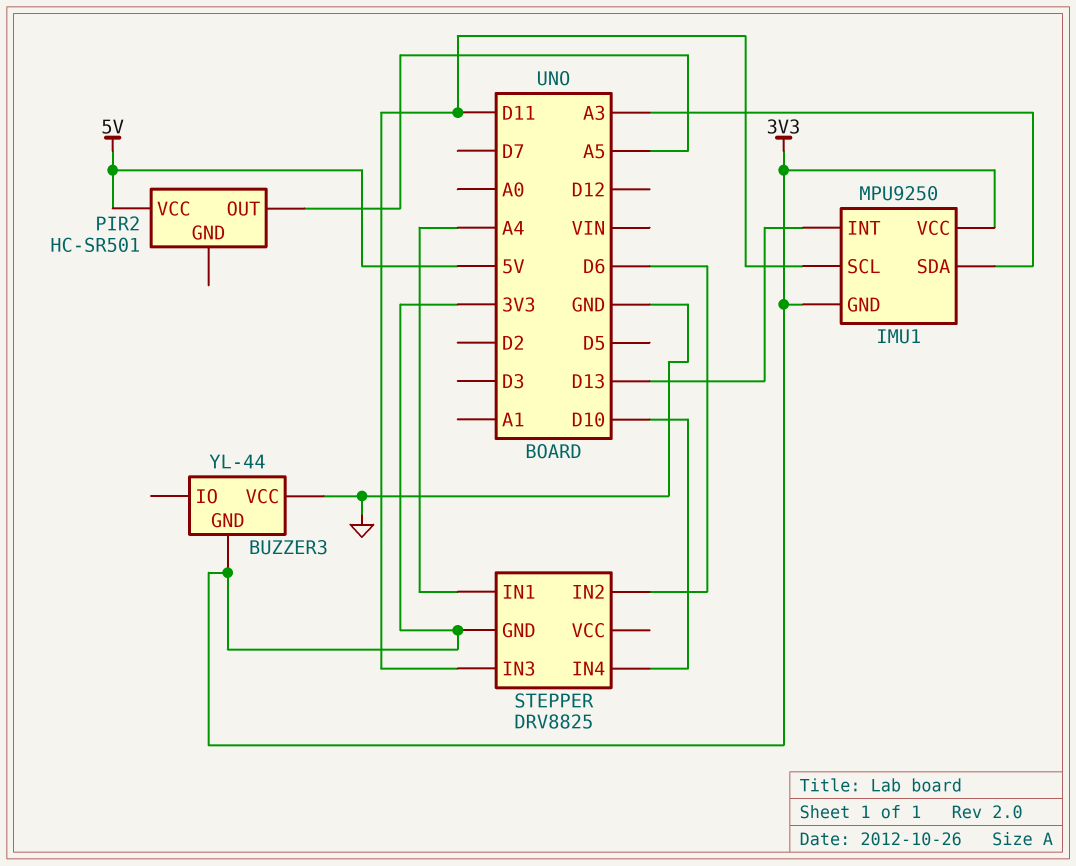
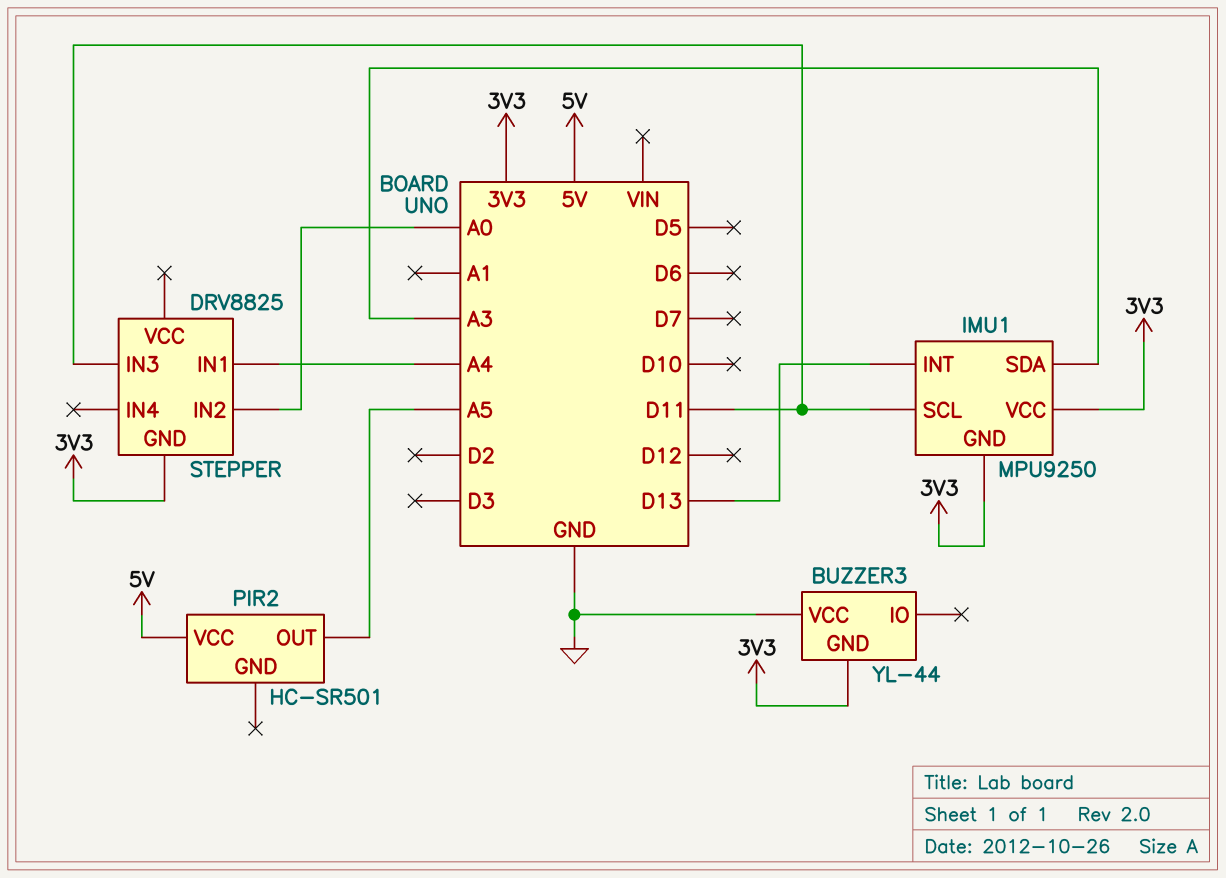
STEPPER pin IN2: D6 -> A0
STEPPER pin IN4: D10 -> none

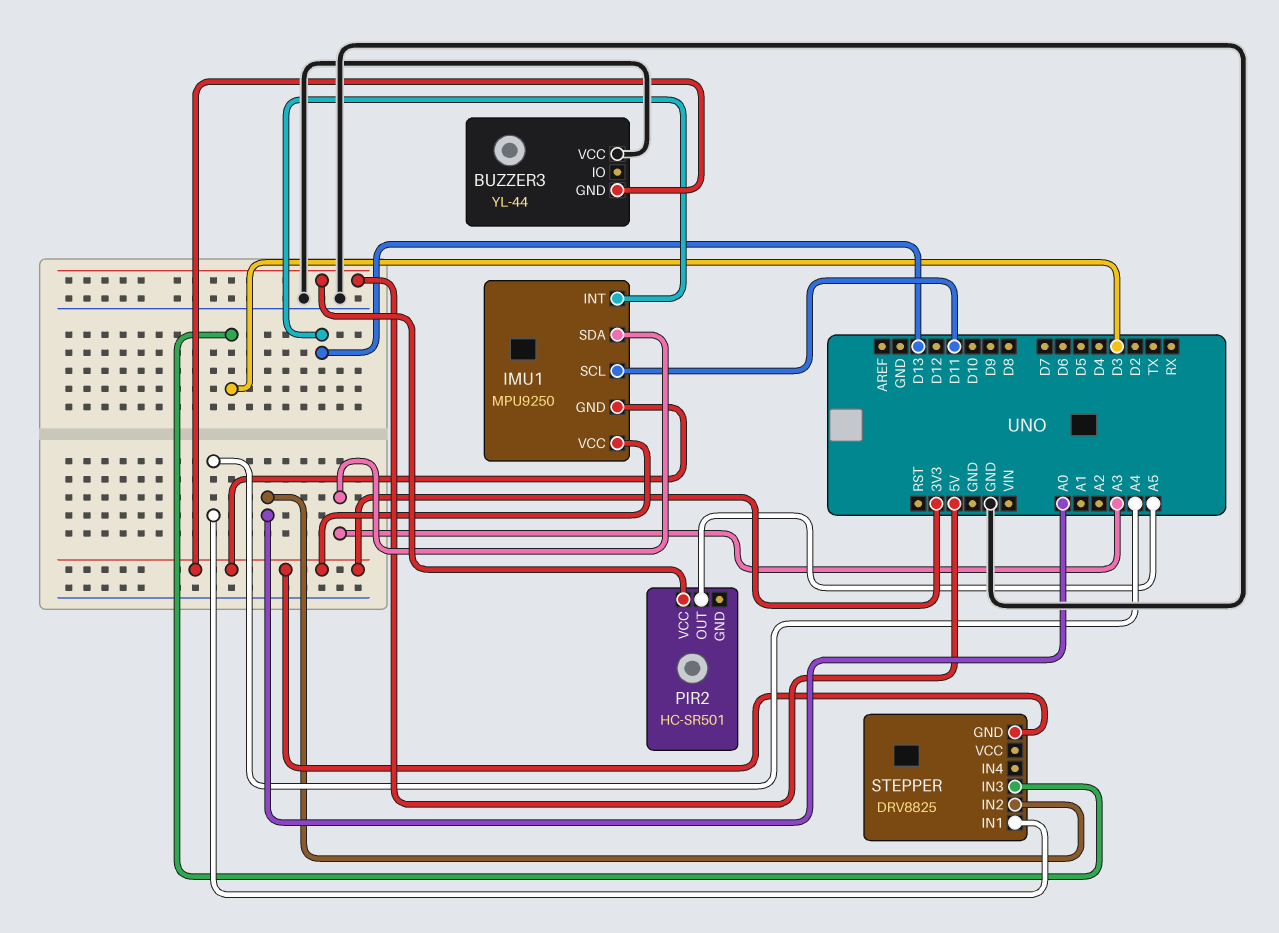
STEPPER pin IN3: D11 -> D3

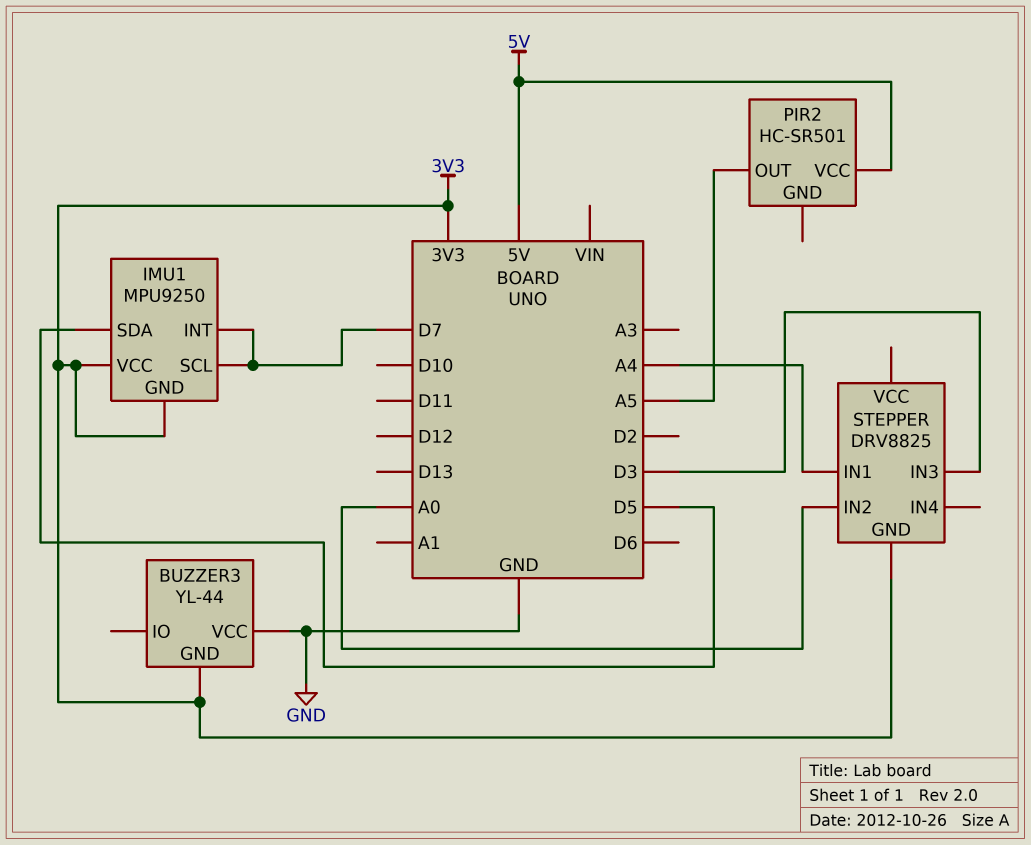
IMU1 pin INT: D13 -> D7
IMU1 pin SCL: D11 -> D7
IMU1 pin SDA: A3 -> D5

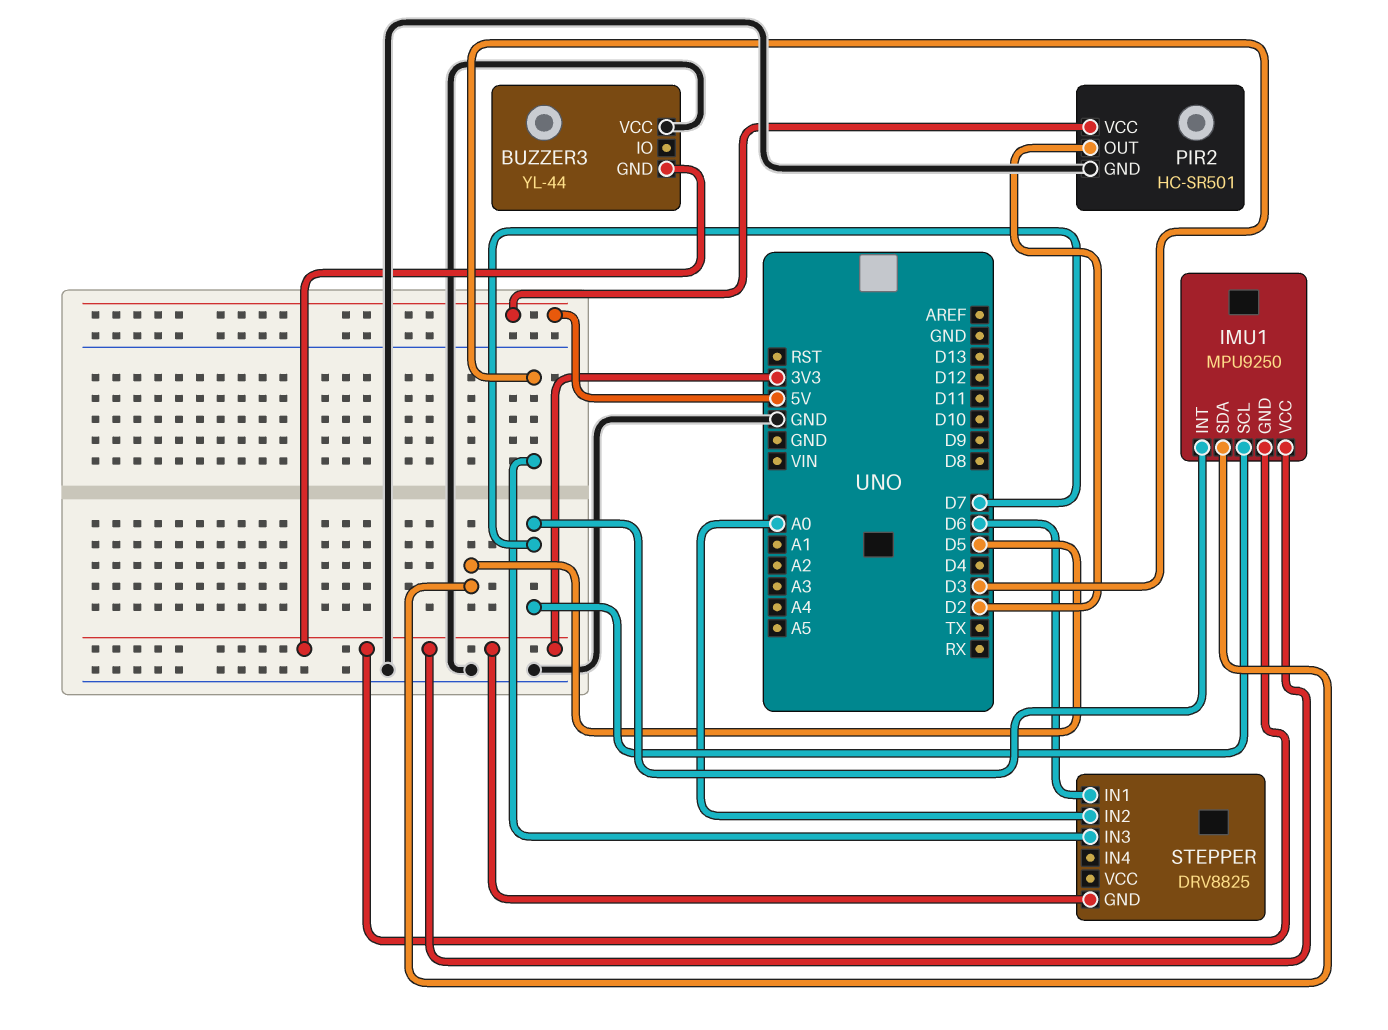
PIR2 pin GND: none -> GND
PIR2 pin OUT: A5 -> D2
STEPPER pin IN1: A4 -> D6

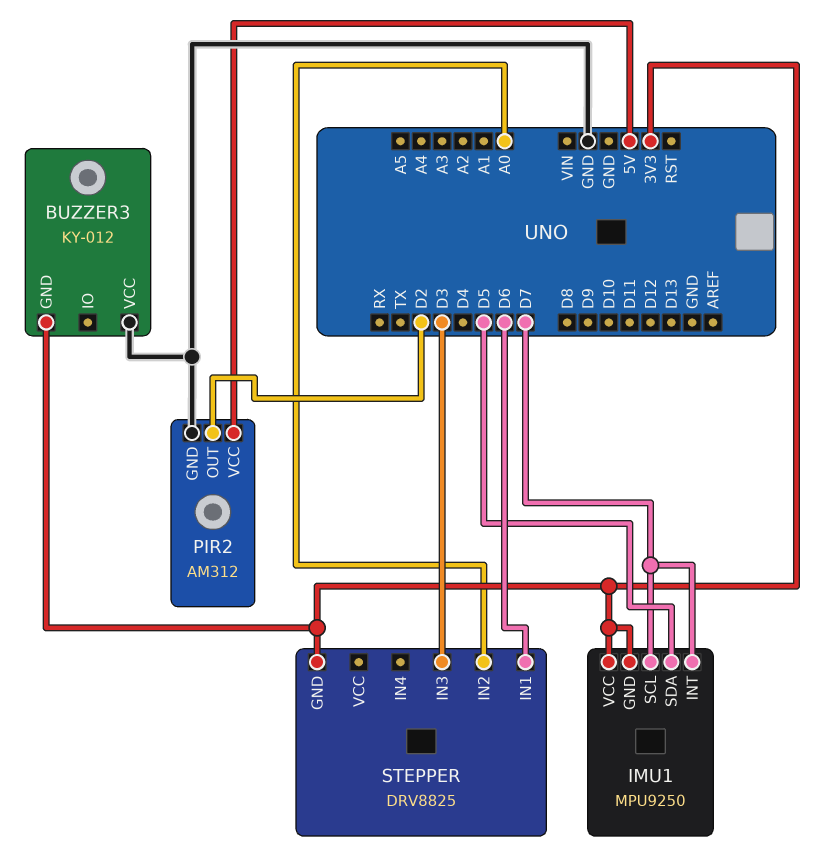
BUZZER3: YL-44 -> KY-012
PIR2: HC-SR501 -> AM312

